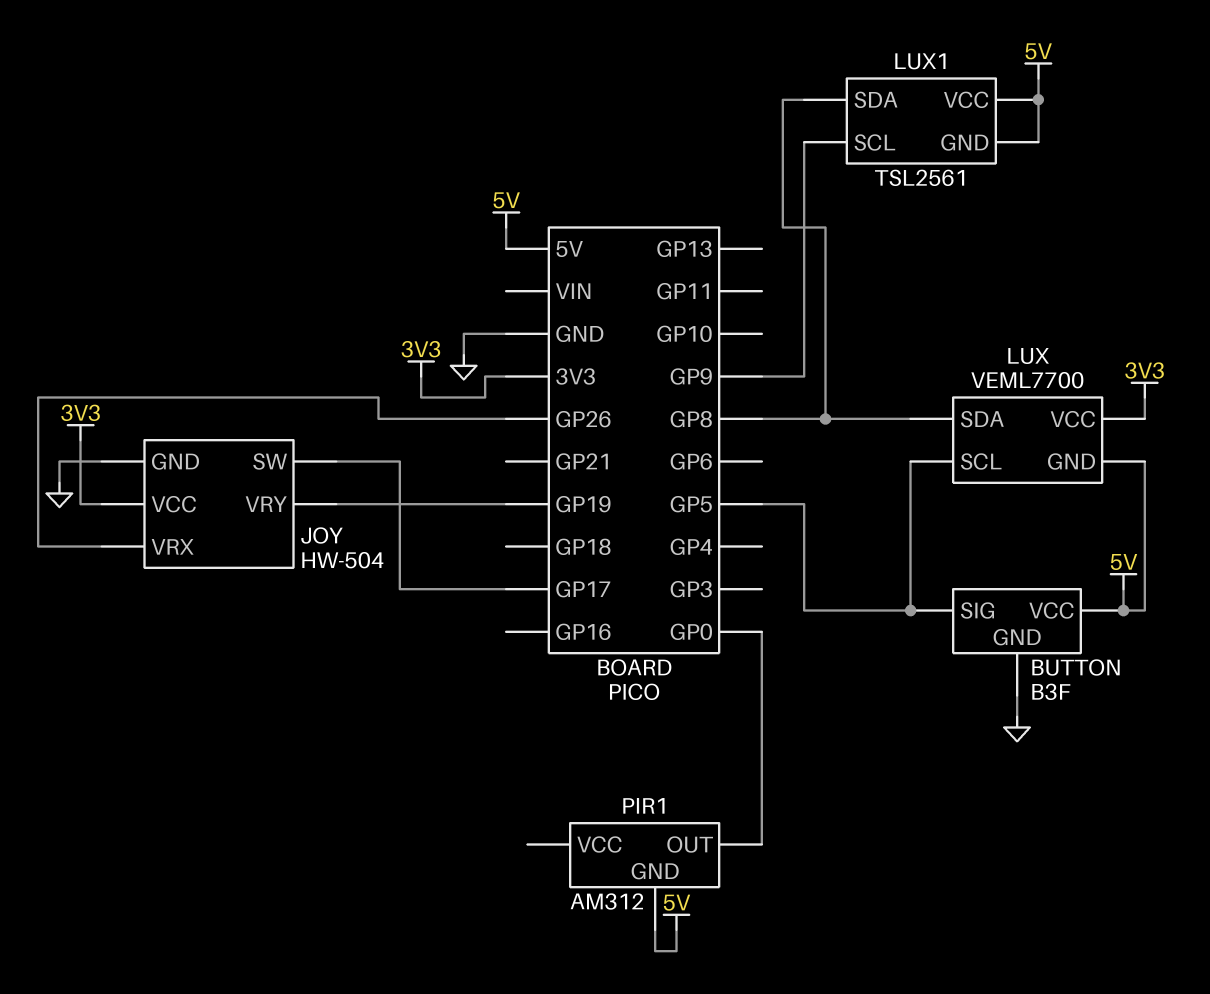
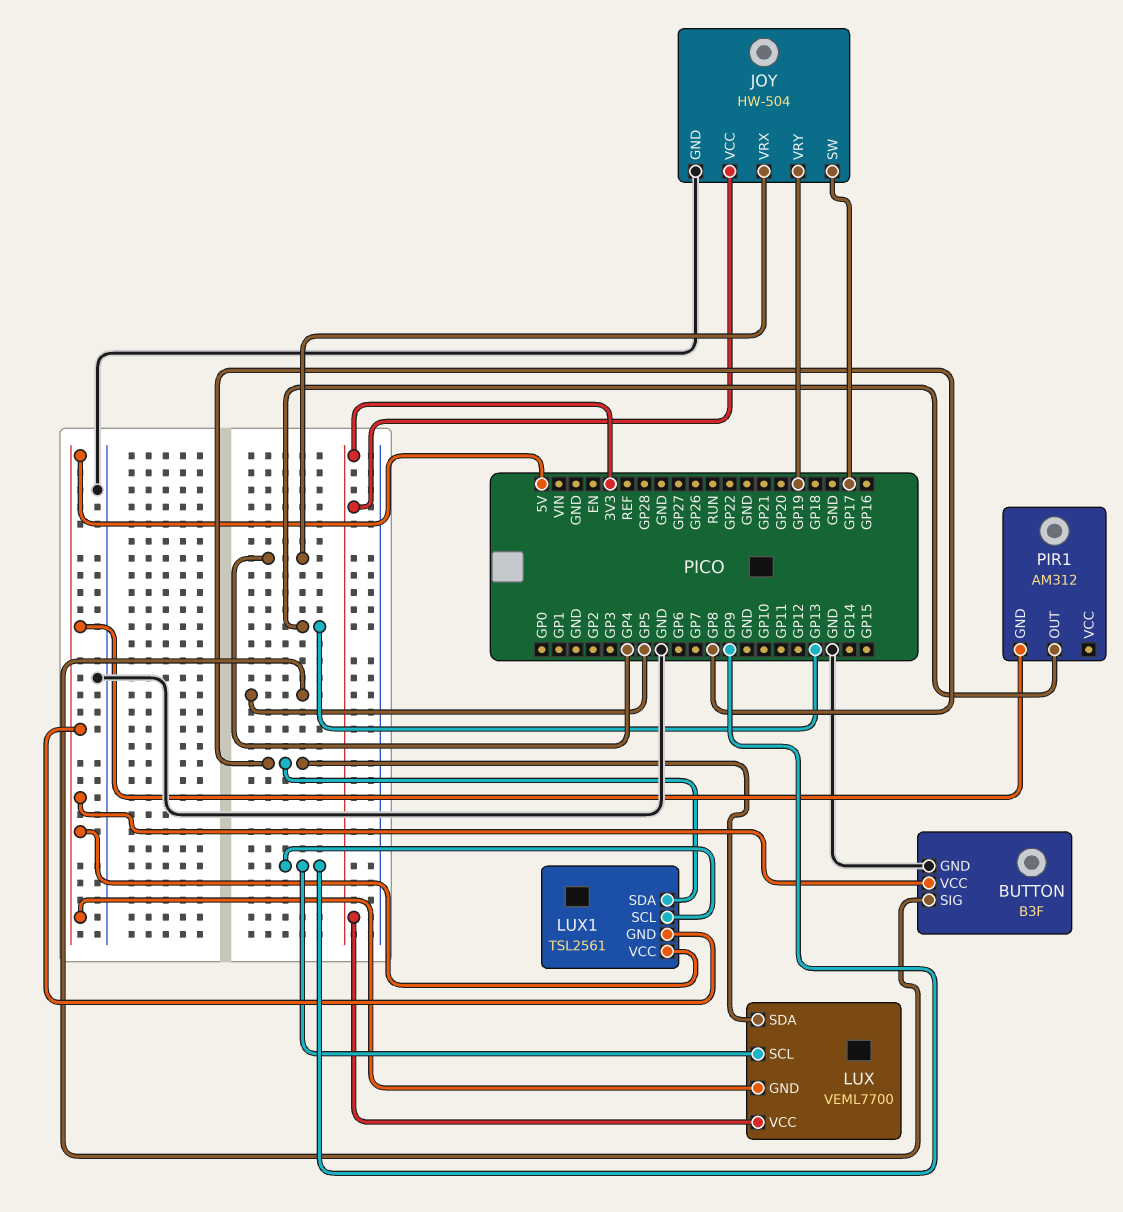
JOY pin VRX: GP26 -> GP4
LUX pin SCL: GP5 -> GP9
PIR1 pin OUT: GP0 -> GP13

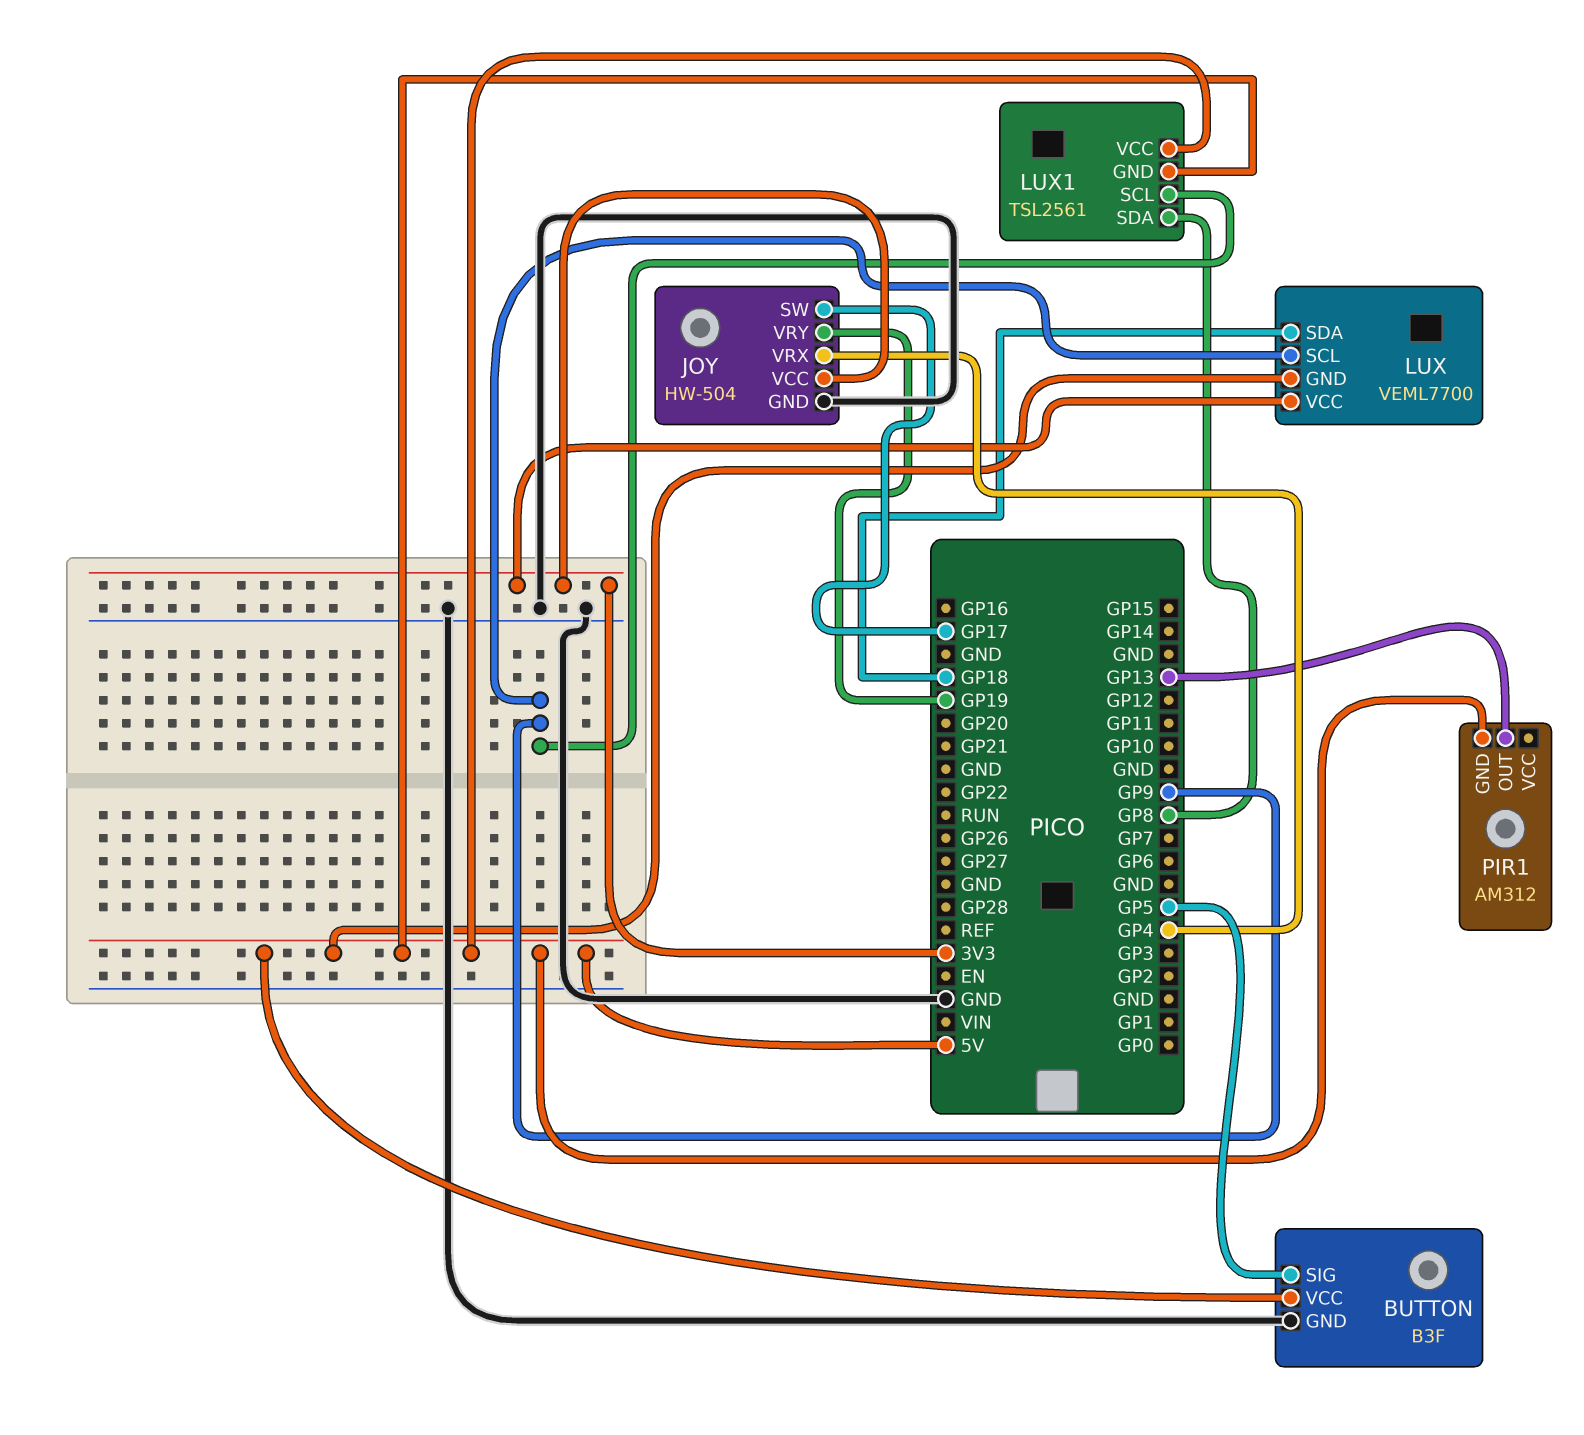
LUX pin SDA: GP8 -> GP18

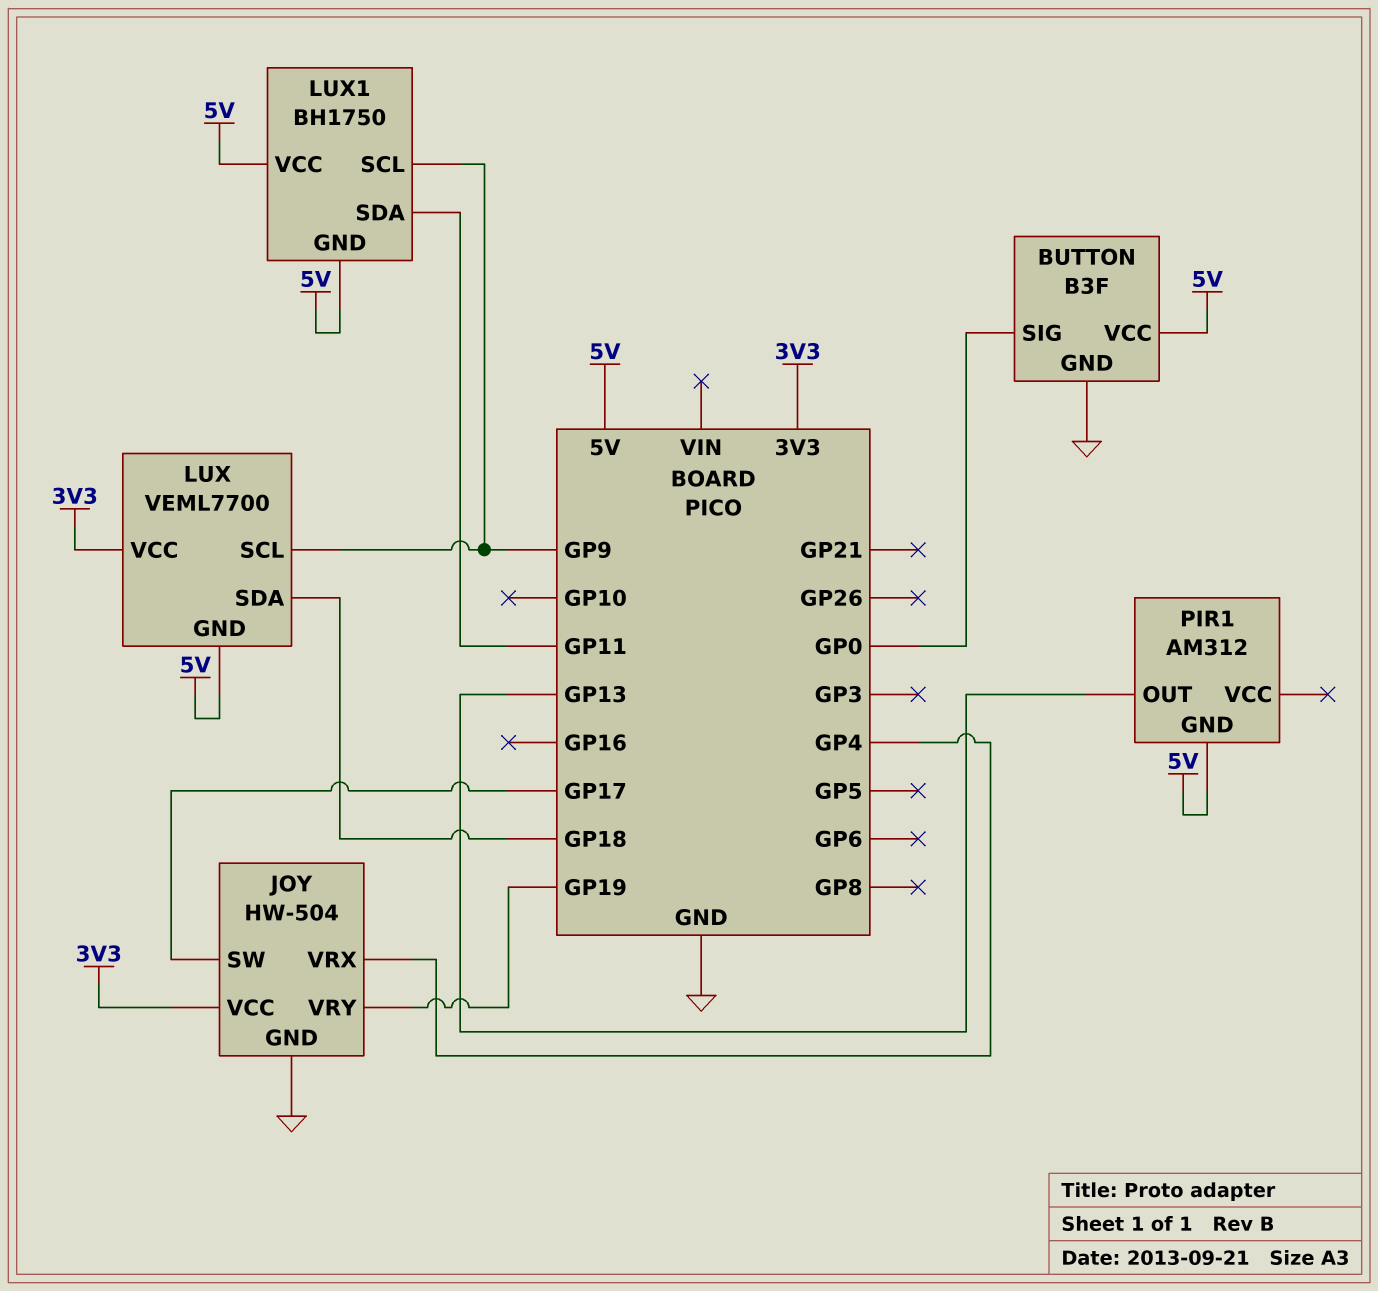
BUTTON pin SIG: GP5 -> GP0
LUX1: TSL2561 -> BH1750
LUX1 pin SDA: GP8 -> GP11

